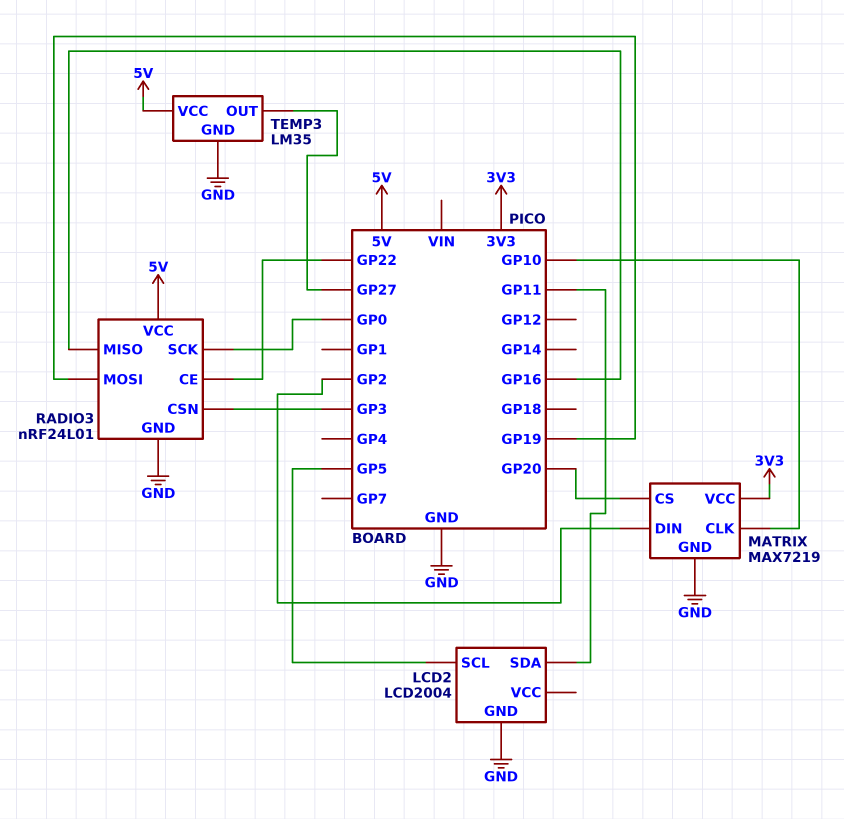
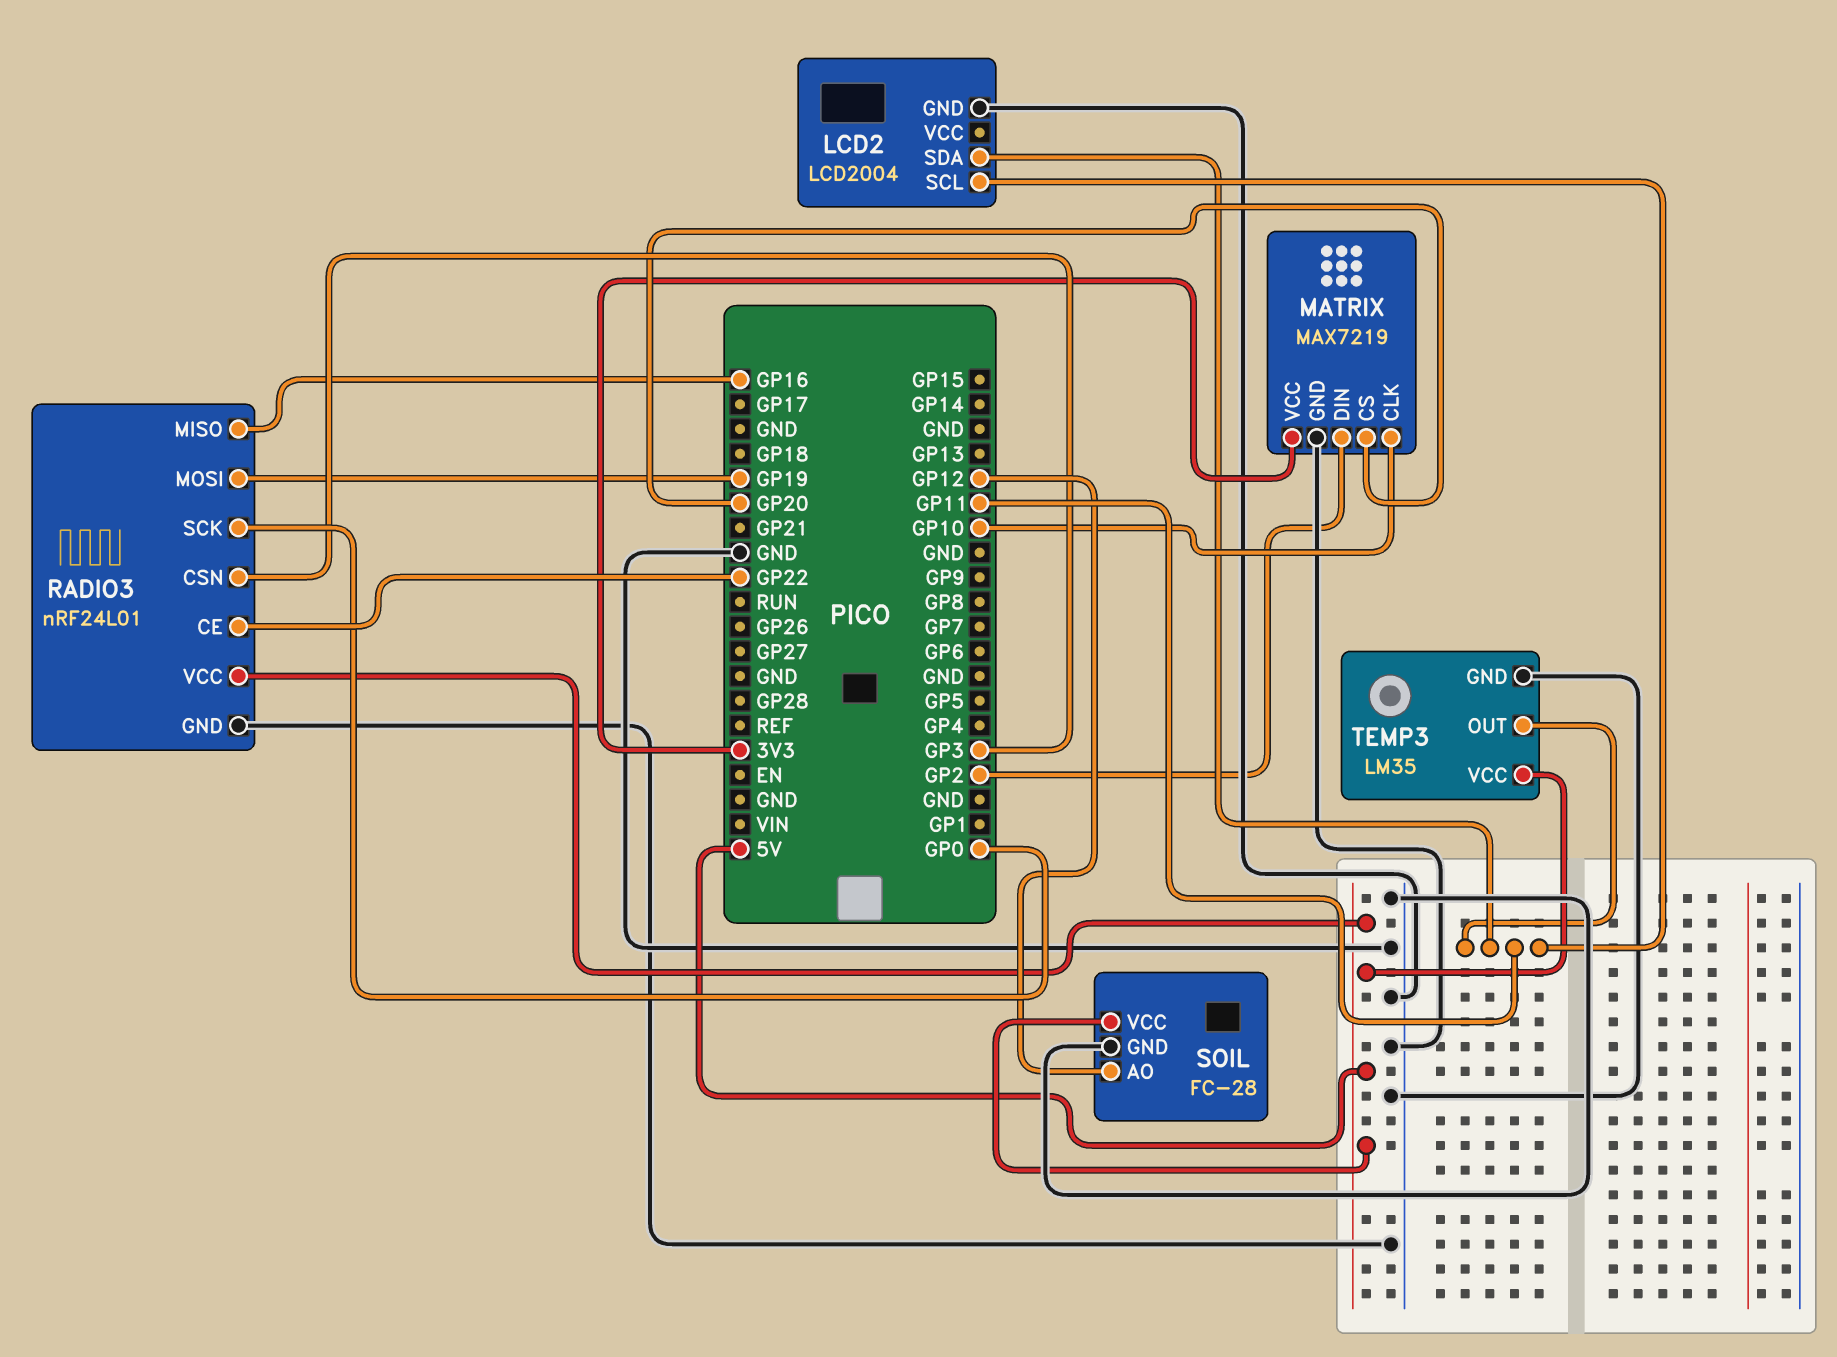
LCD2 pin SCL: GP5 -> GP11
SOIL: none -> FC-28
SOIL pin AO: none -> GP12
SOIL pin GND: none -> GND
SOIL pin VCC: none -> 5V
TEMP3 pin OUT: GP27 -> GP11

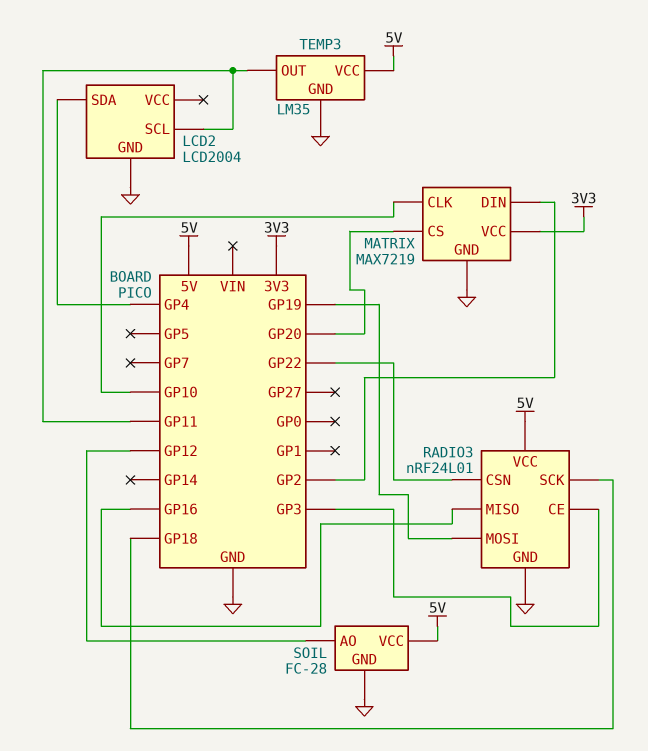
LCD2 pin SDA: GP11 -> GP4
RADIO3 pin CE: GP22 -> GP3
RADIO3 pin CSN: GP3 -> GP22
RADIO3 pin SCK: GP0 -> GP18

